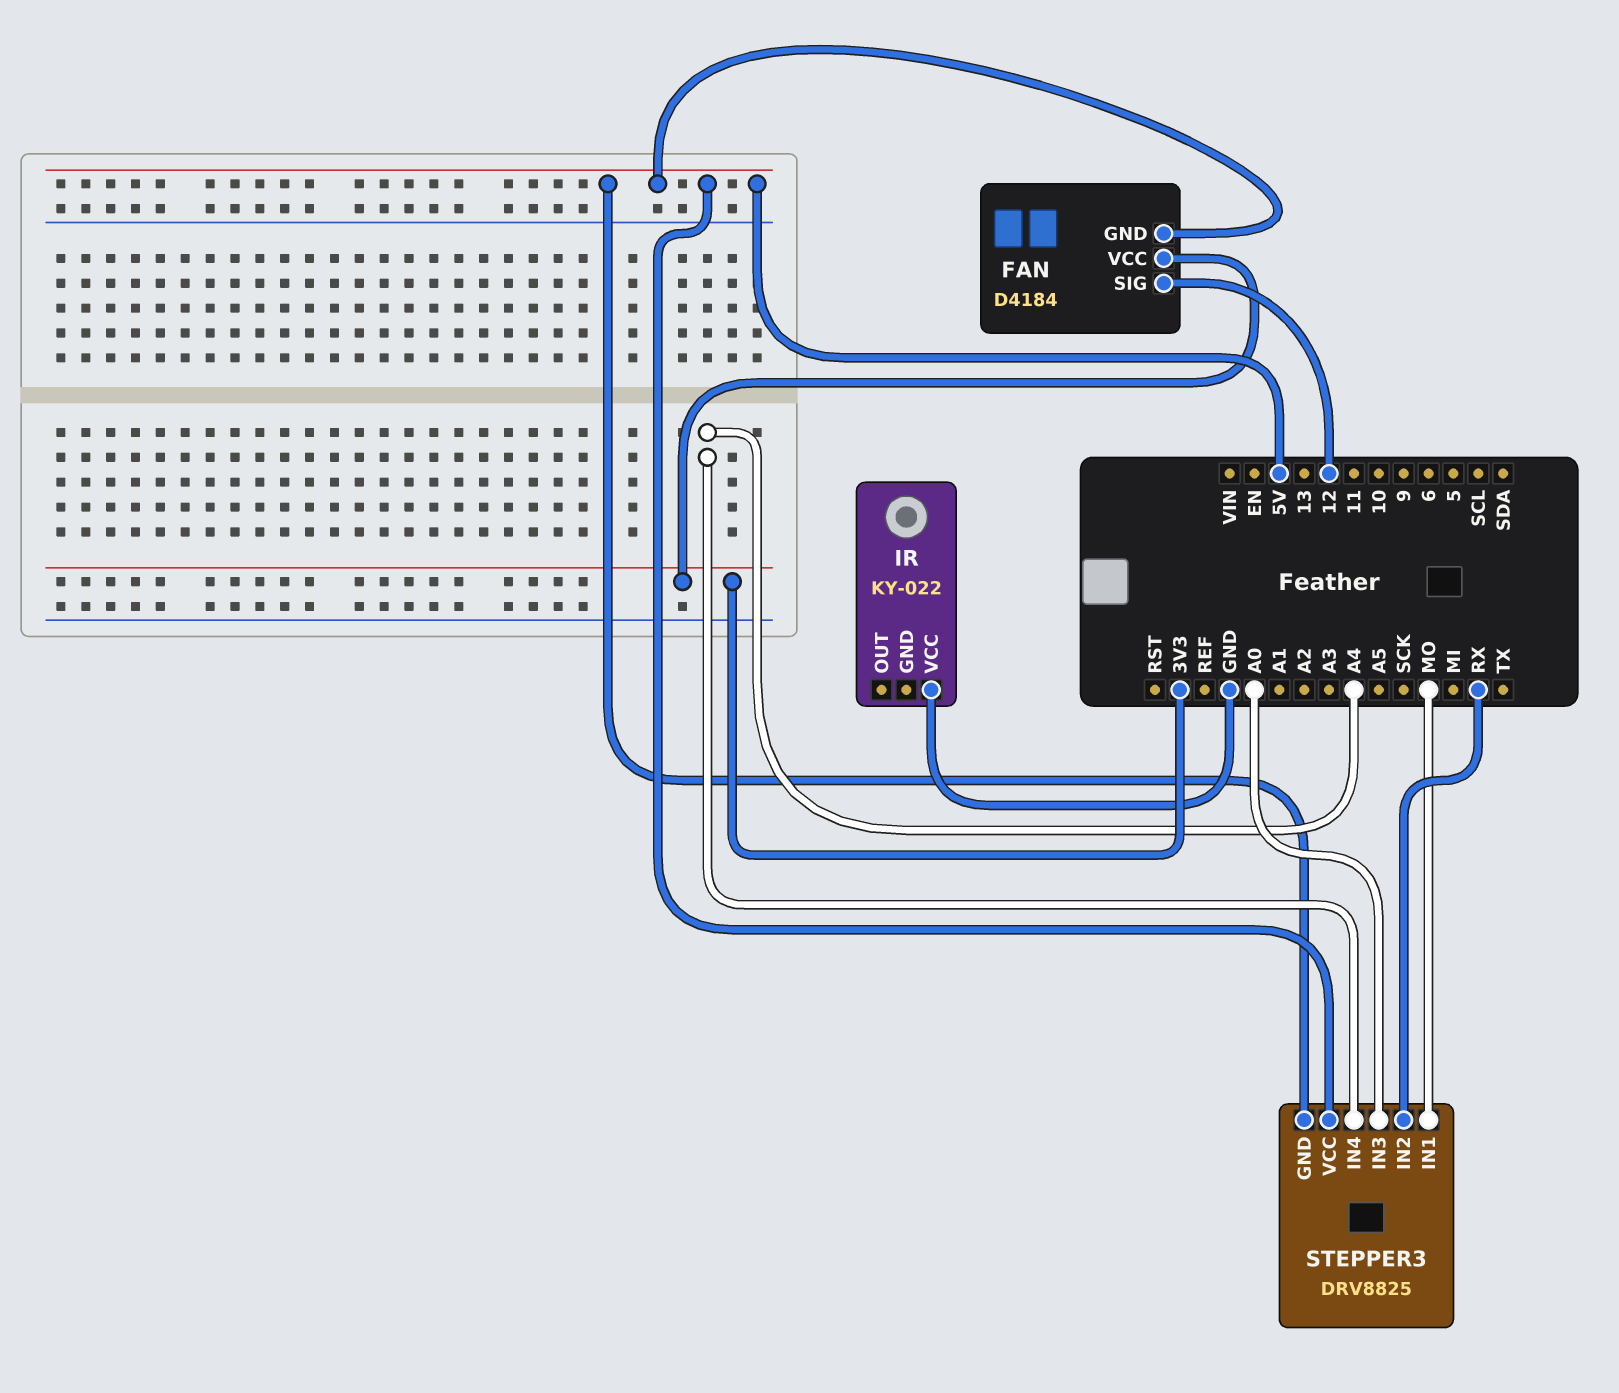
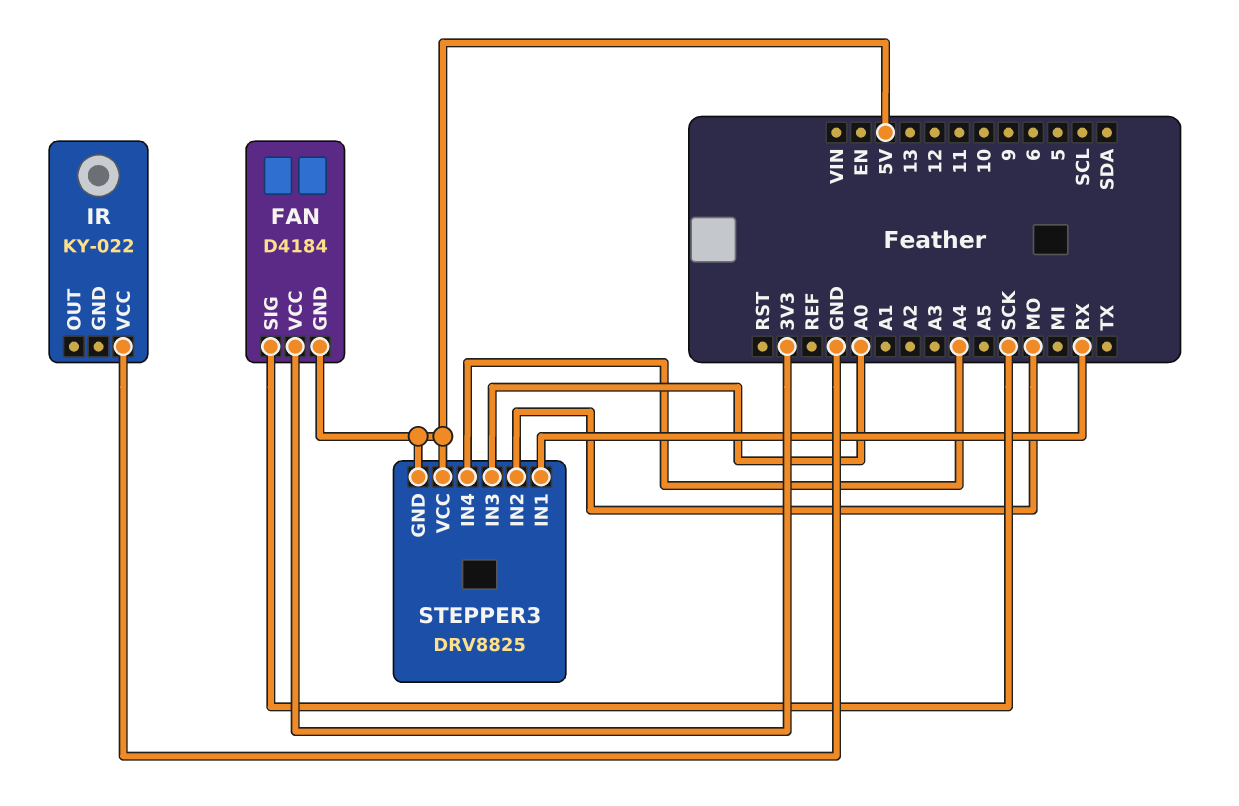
FAN pin SIG: 12 -> SCK
STEPPER3 pin IN1: MO -> RX
STEPPER3 pin IN2: RX -> MO

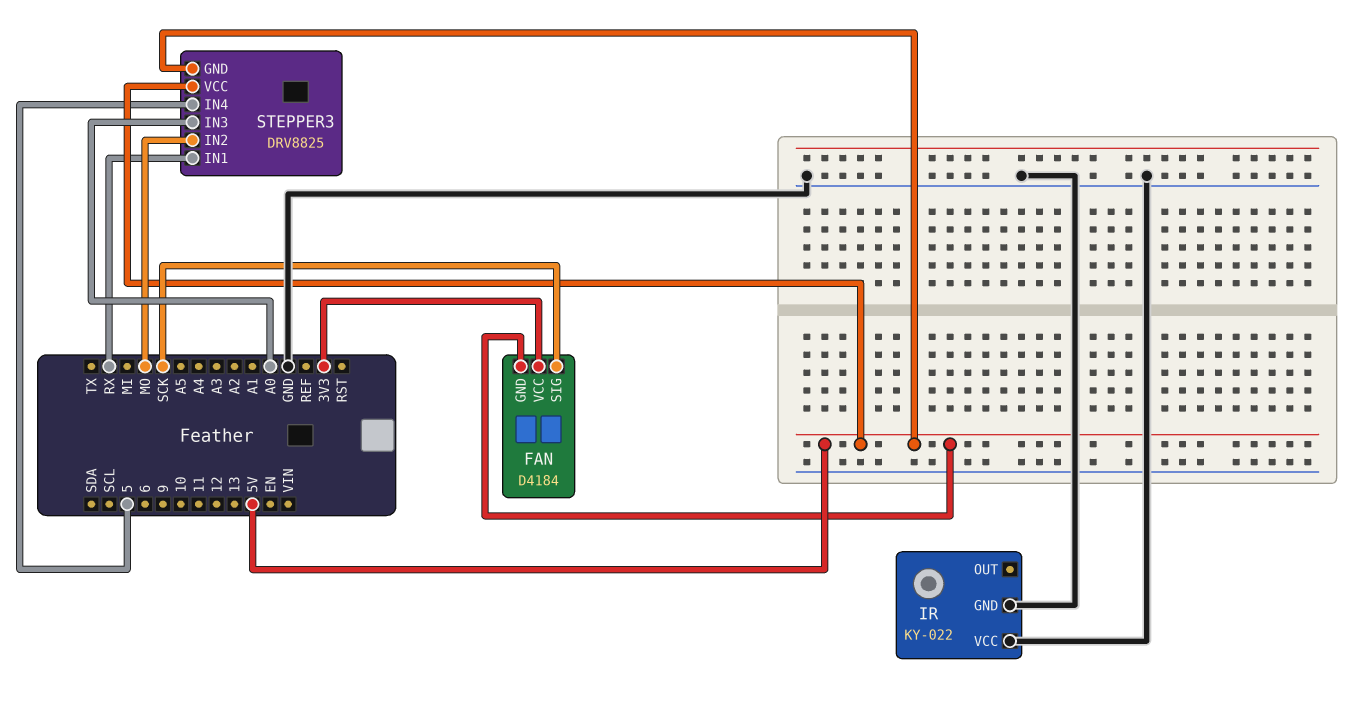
IR pin GND: none -> GND
STEPPER3 pin IN4: A4 -> 5

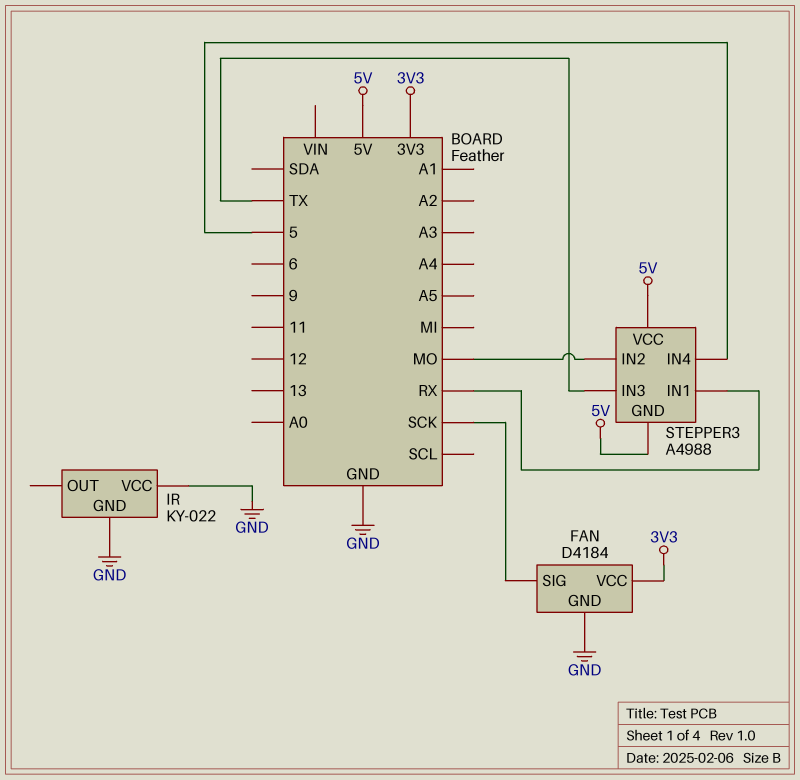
FAN pin GND: 5V -> GND
STEPPER3: DRV8825 -> A4988
STEPPER3 pin IN3: A0 -> TX

